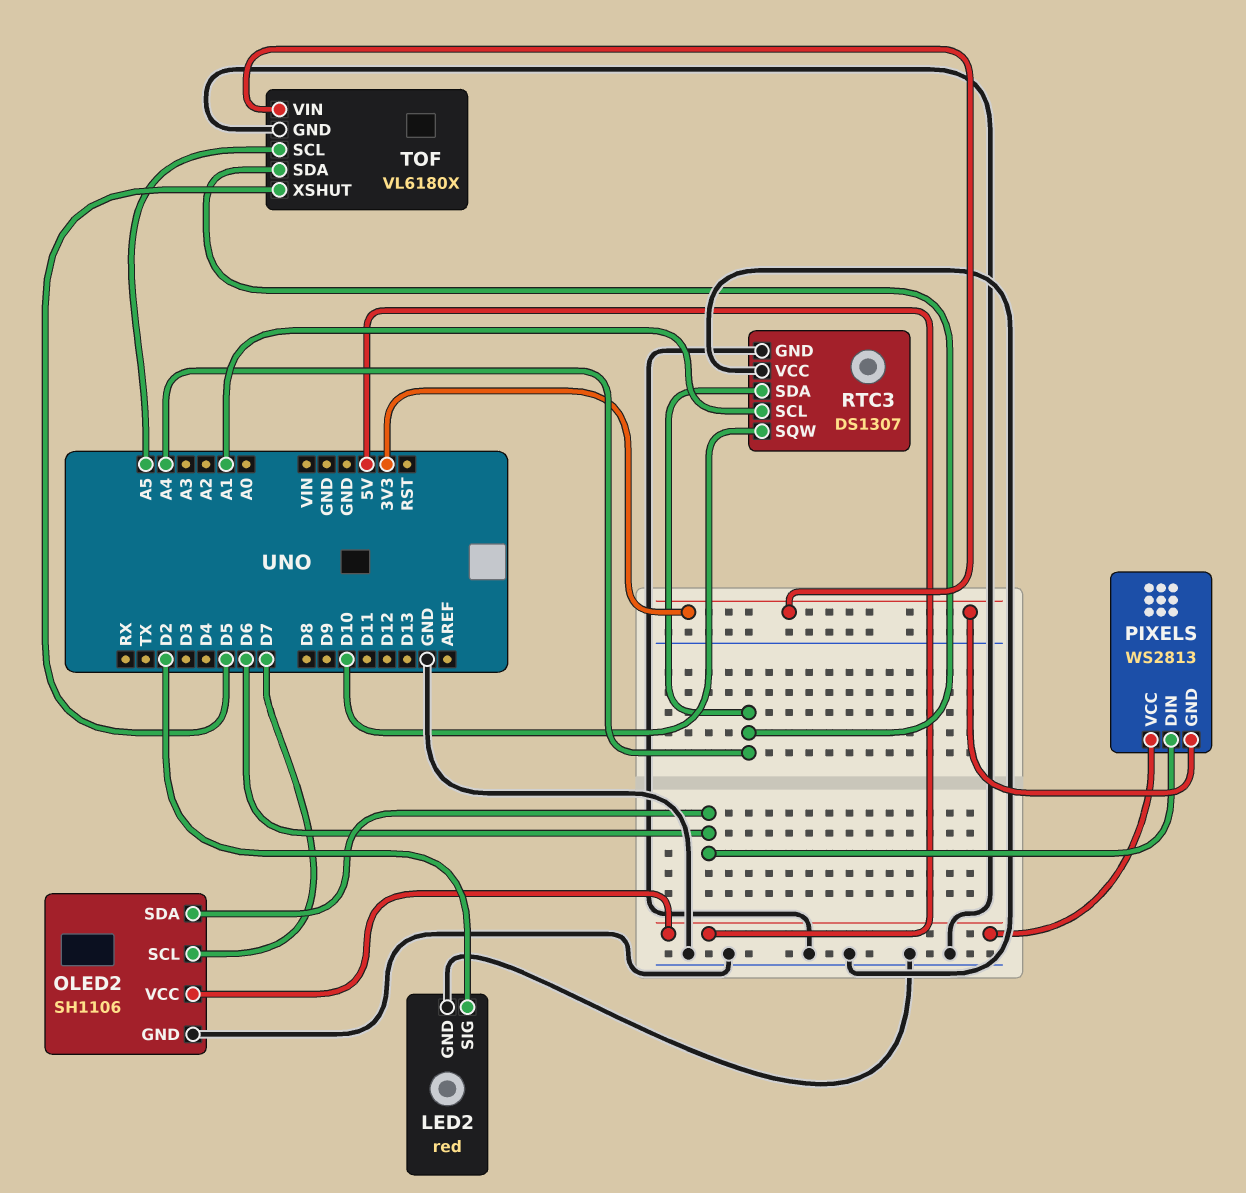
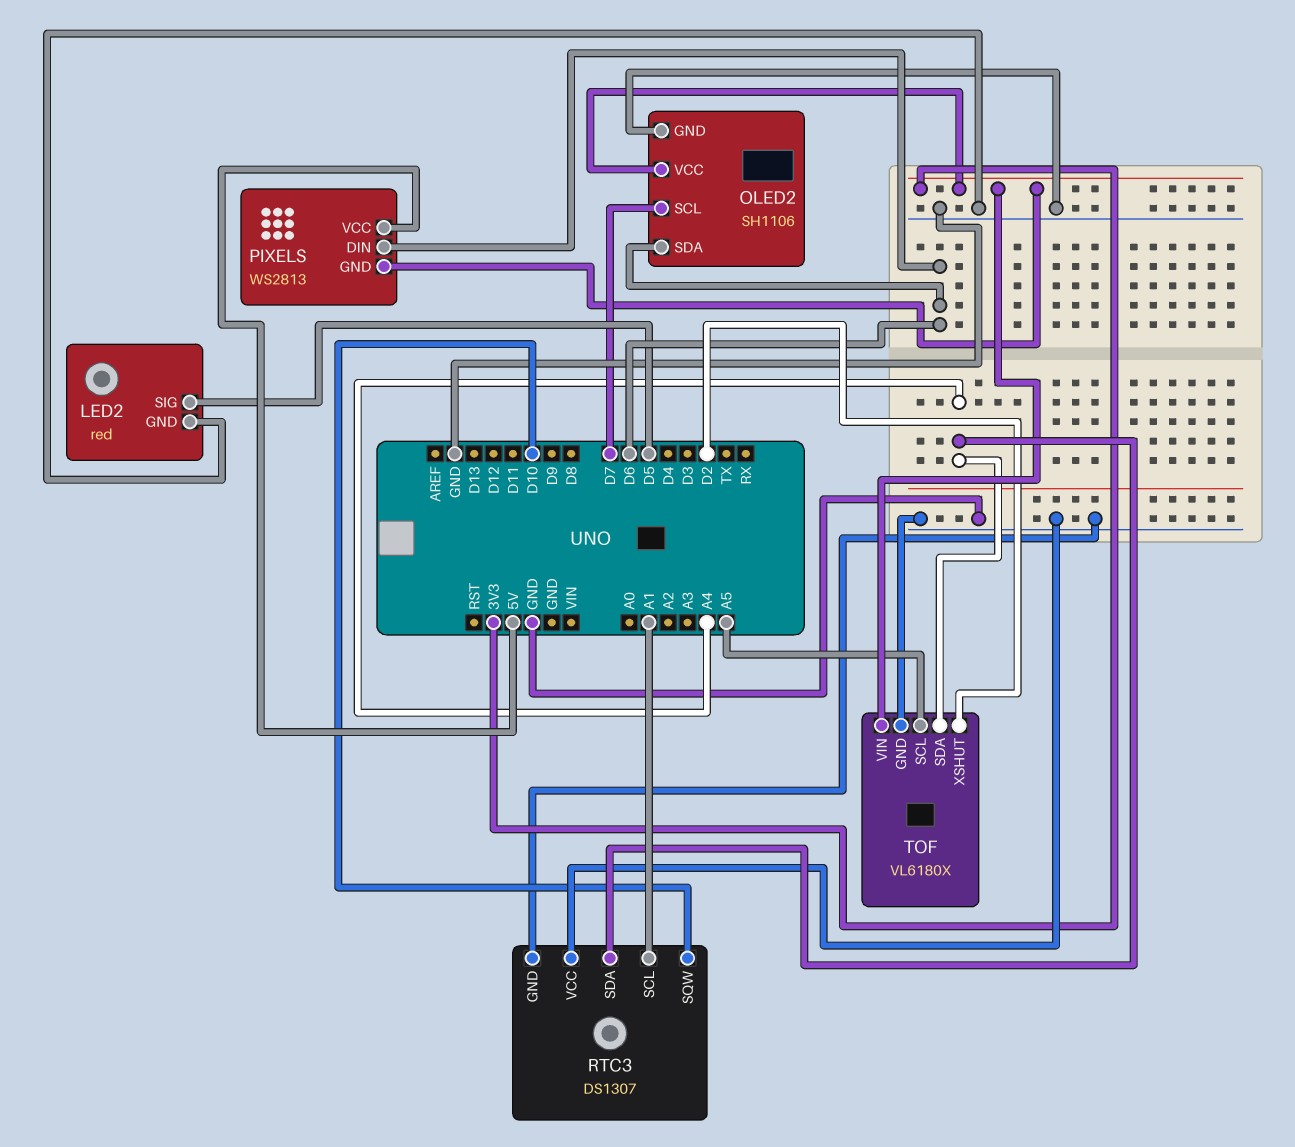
LED2 pin SIG: D2 -> D5
OLED2 pin VCC: 5V -> 3V3
TOF pin XSHUT: D5 -> D2

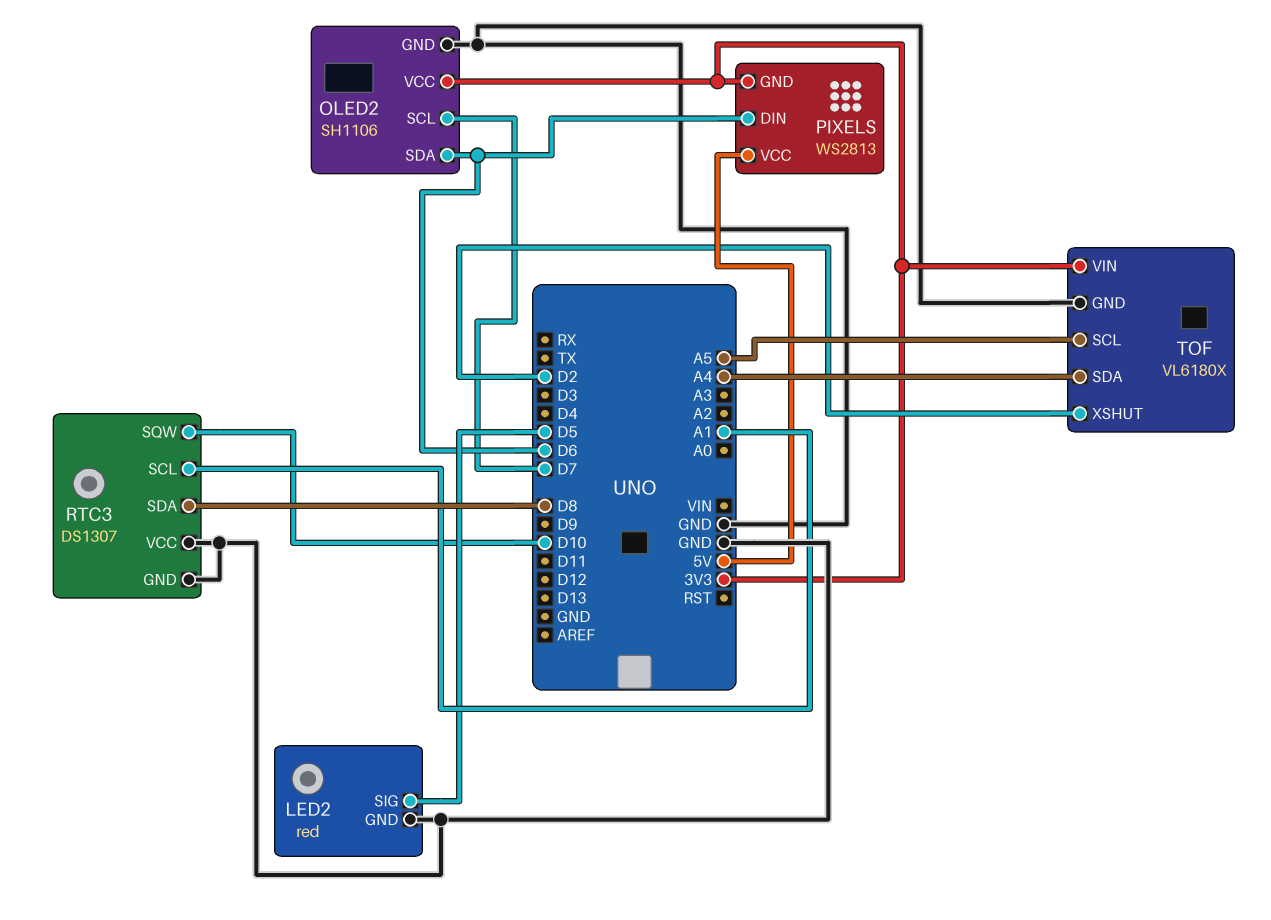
RTC3 pin SDA: A4 -> D8

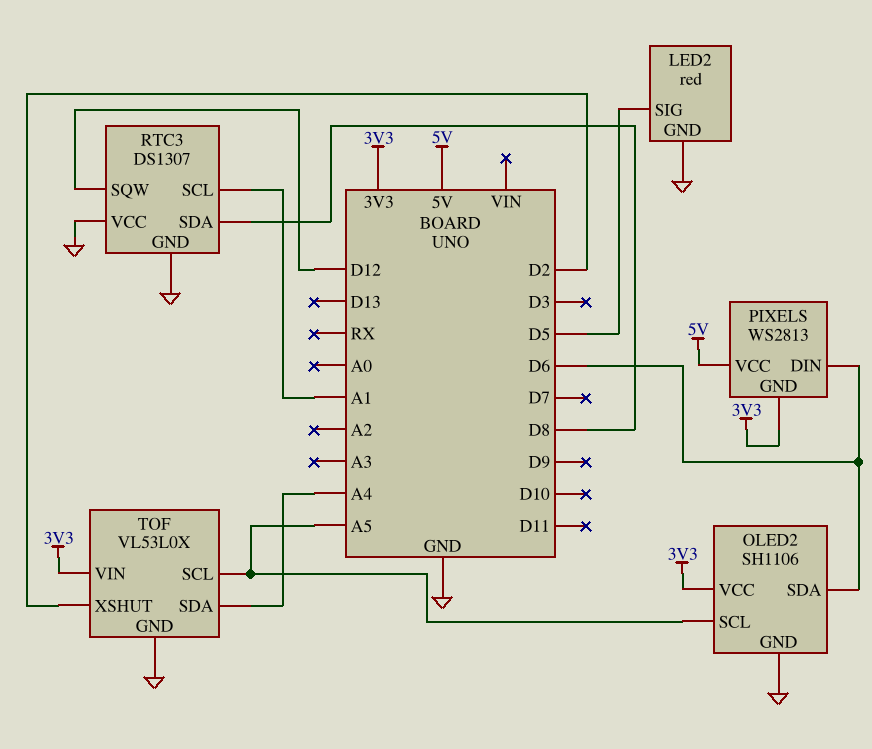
OLED2 pin SCL: D7 -> A5
RTC3 pin SQW: D10 -> D12
TOF: VL6180X -> VL53L0X

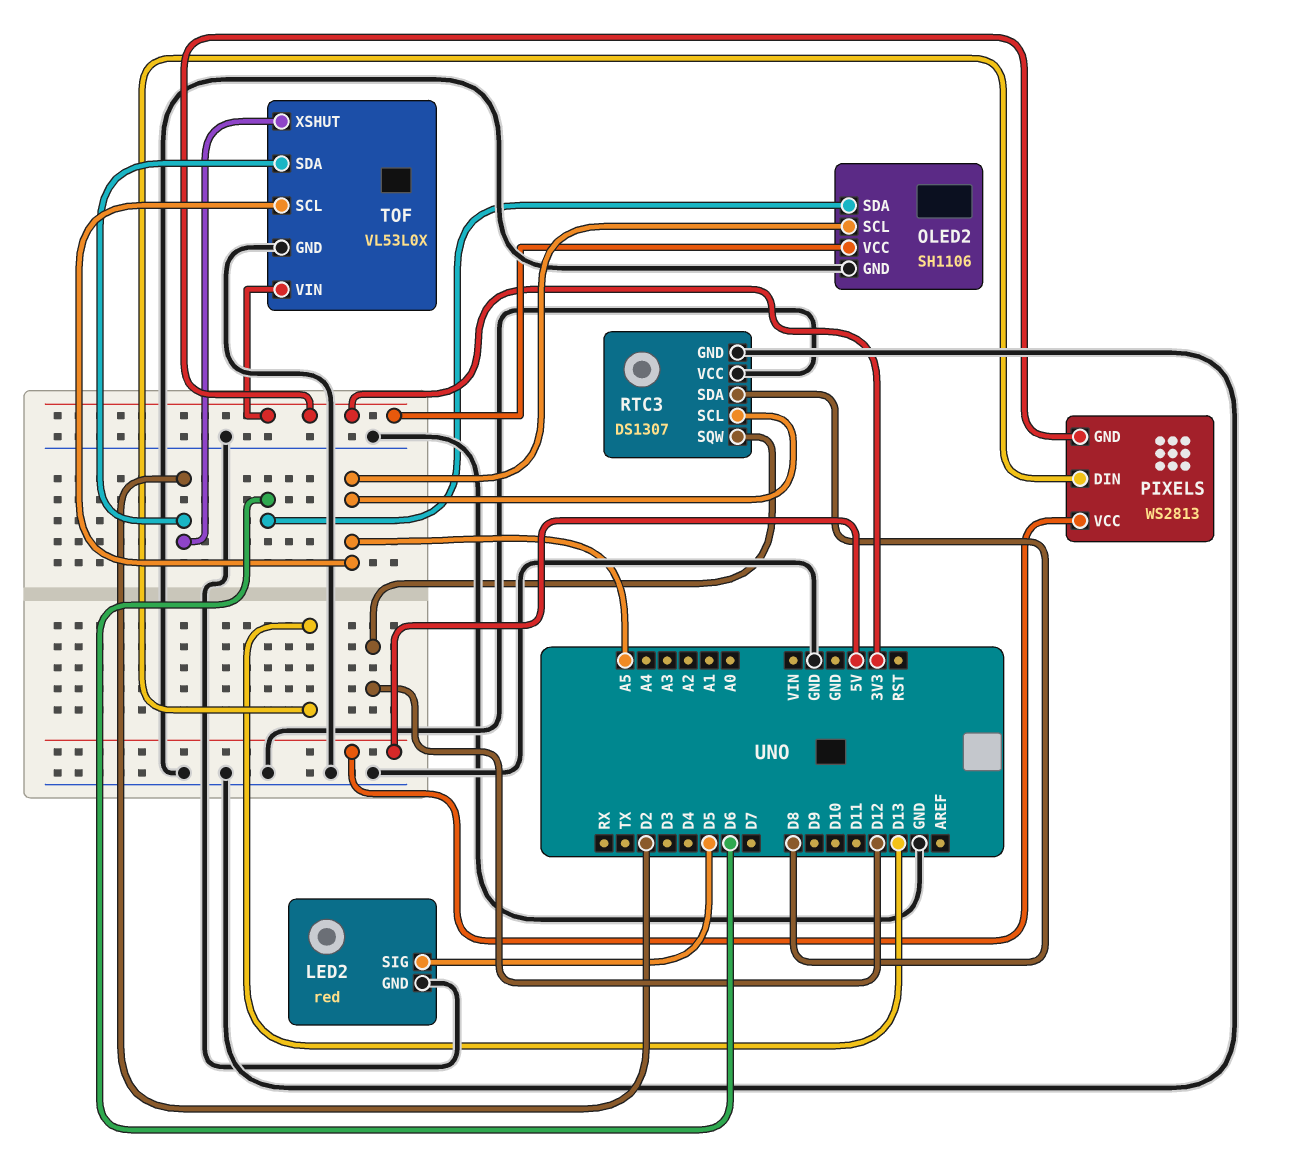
PIXELS pin DIN: D6 -> D13
RTC3 pin SCL: A1 -> A5
TOF pin SDA: A4 -> D2

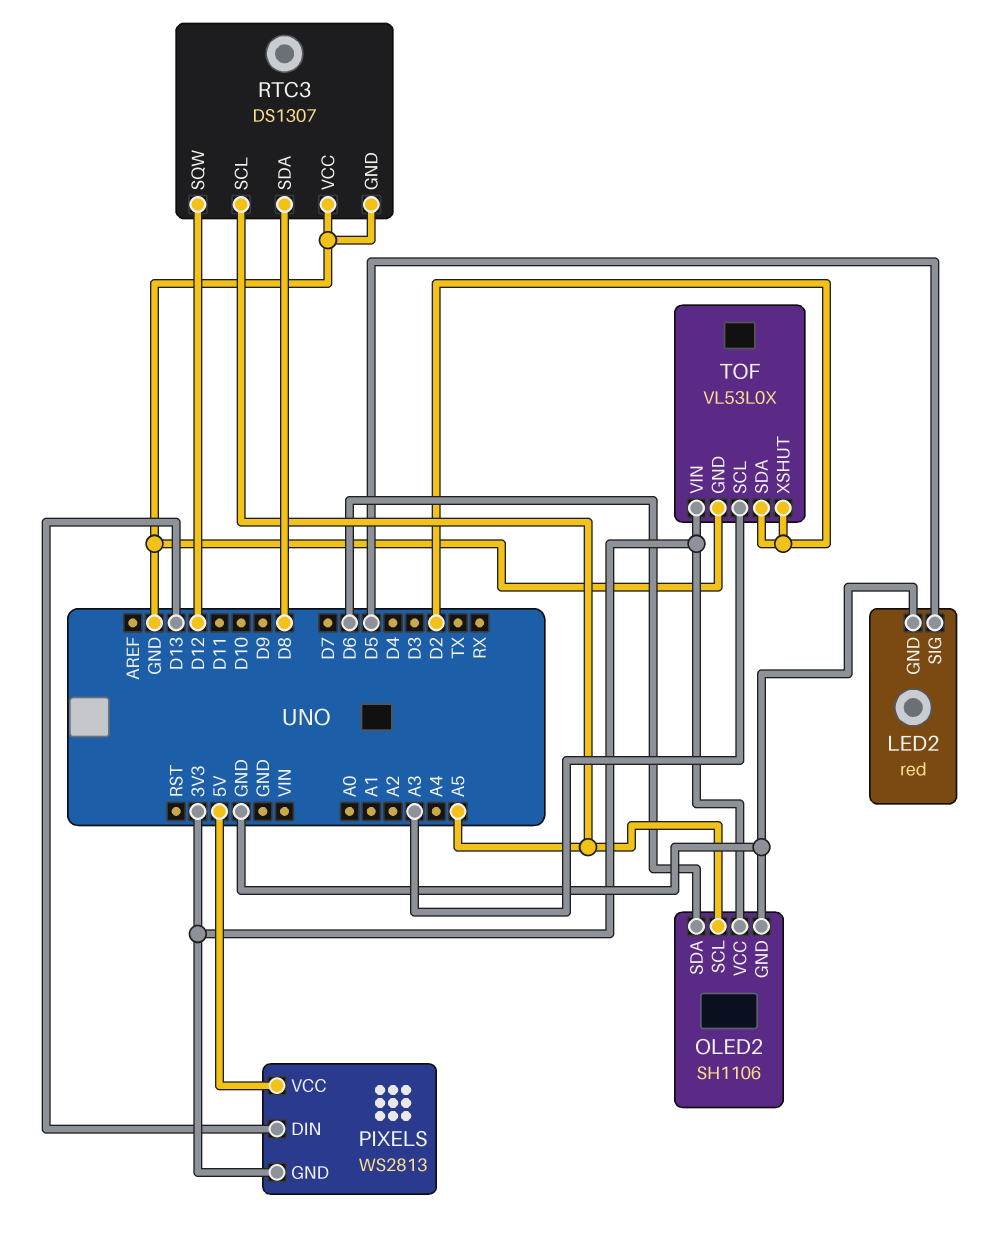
TOF pin SCL: A5 -> A3

